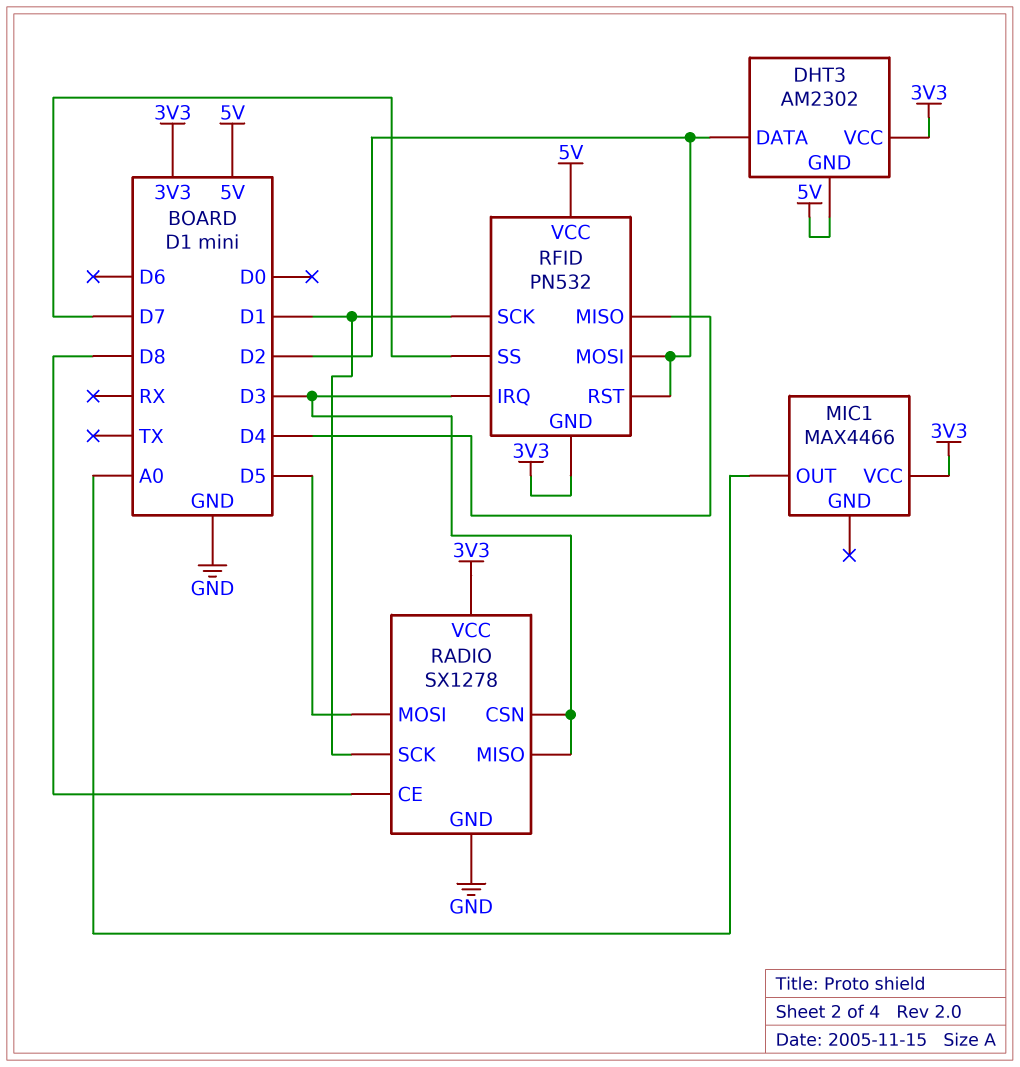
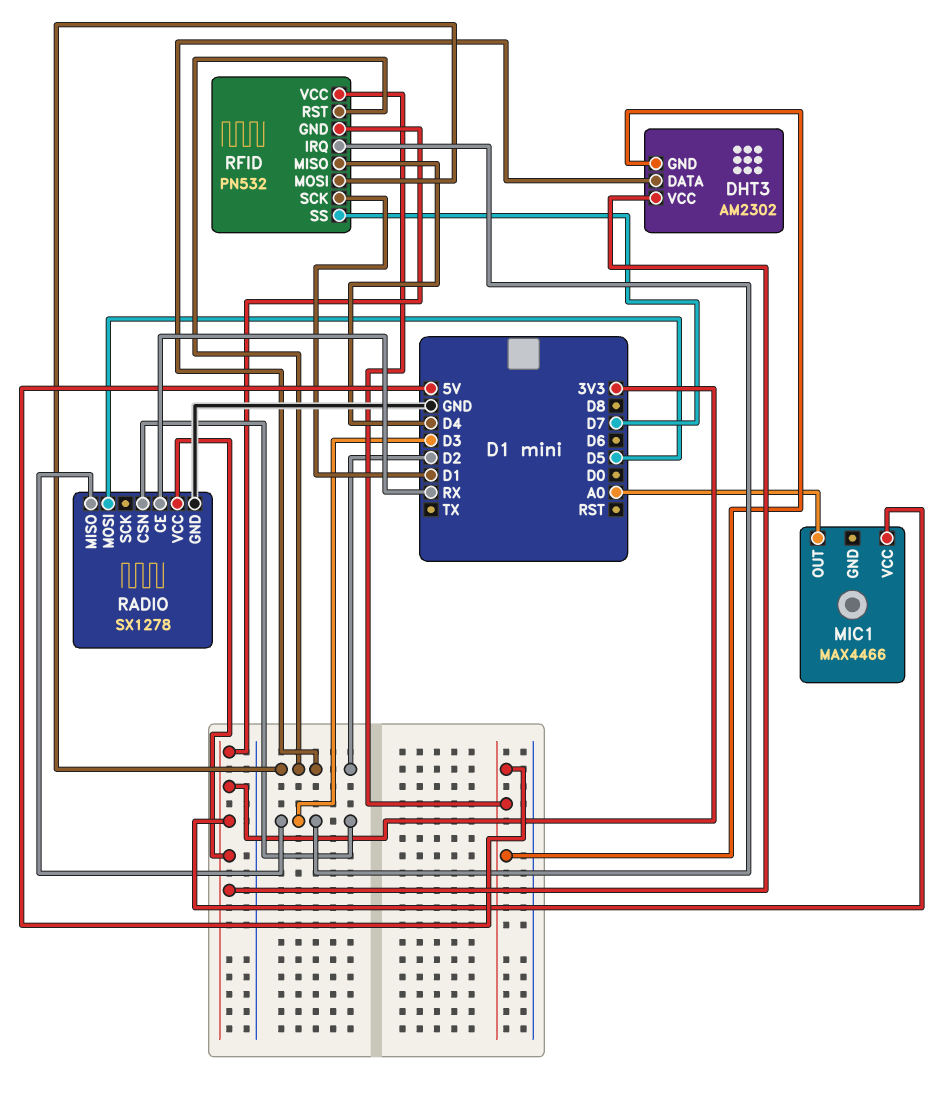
RADIO pin CE: D8 -> RX
RADIO pin SCK: D1 -> none

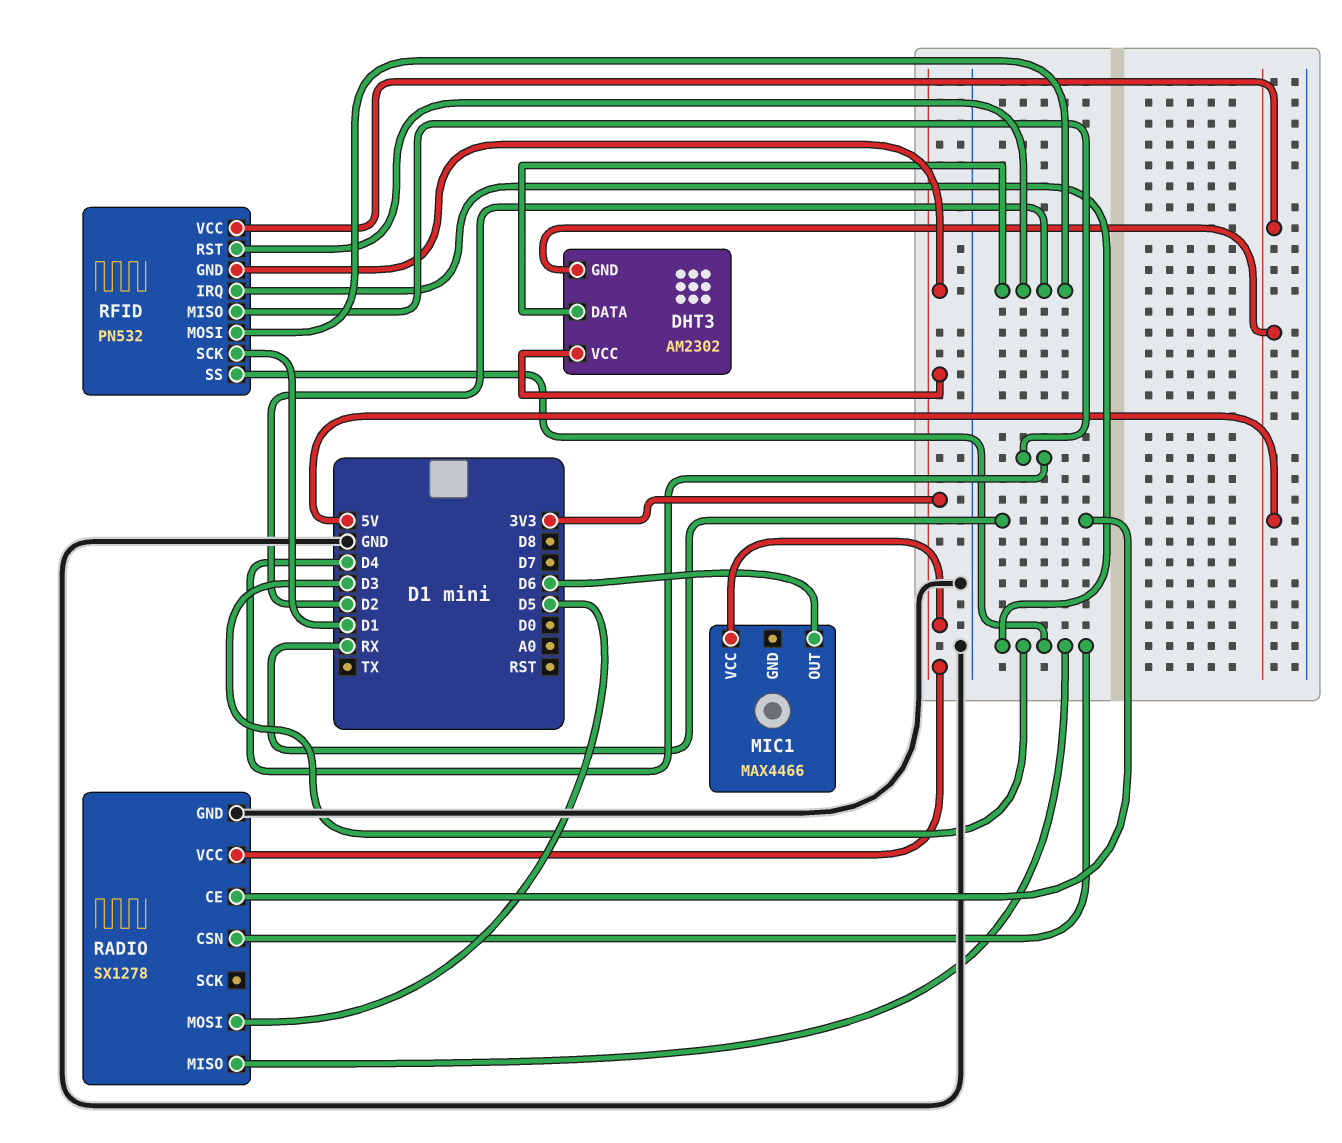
MIC1 pin OUT: A0 -> D6
RFID pin SS: D7 -> D3

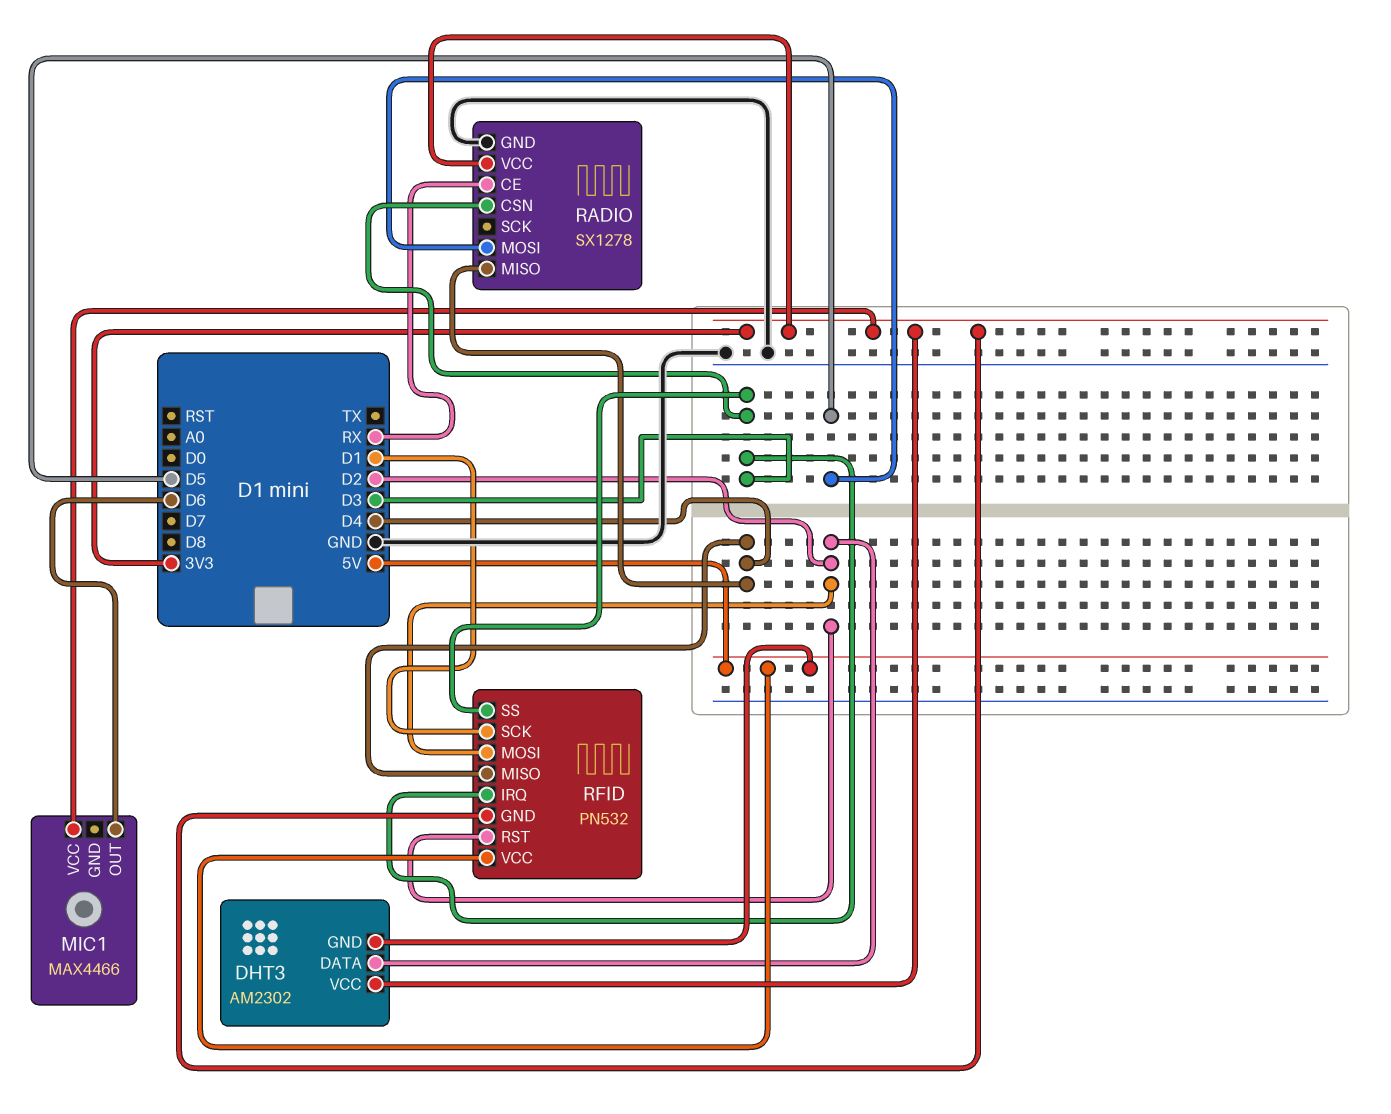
RADIO pin MISO: D3 -> D4

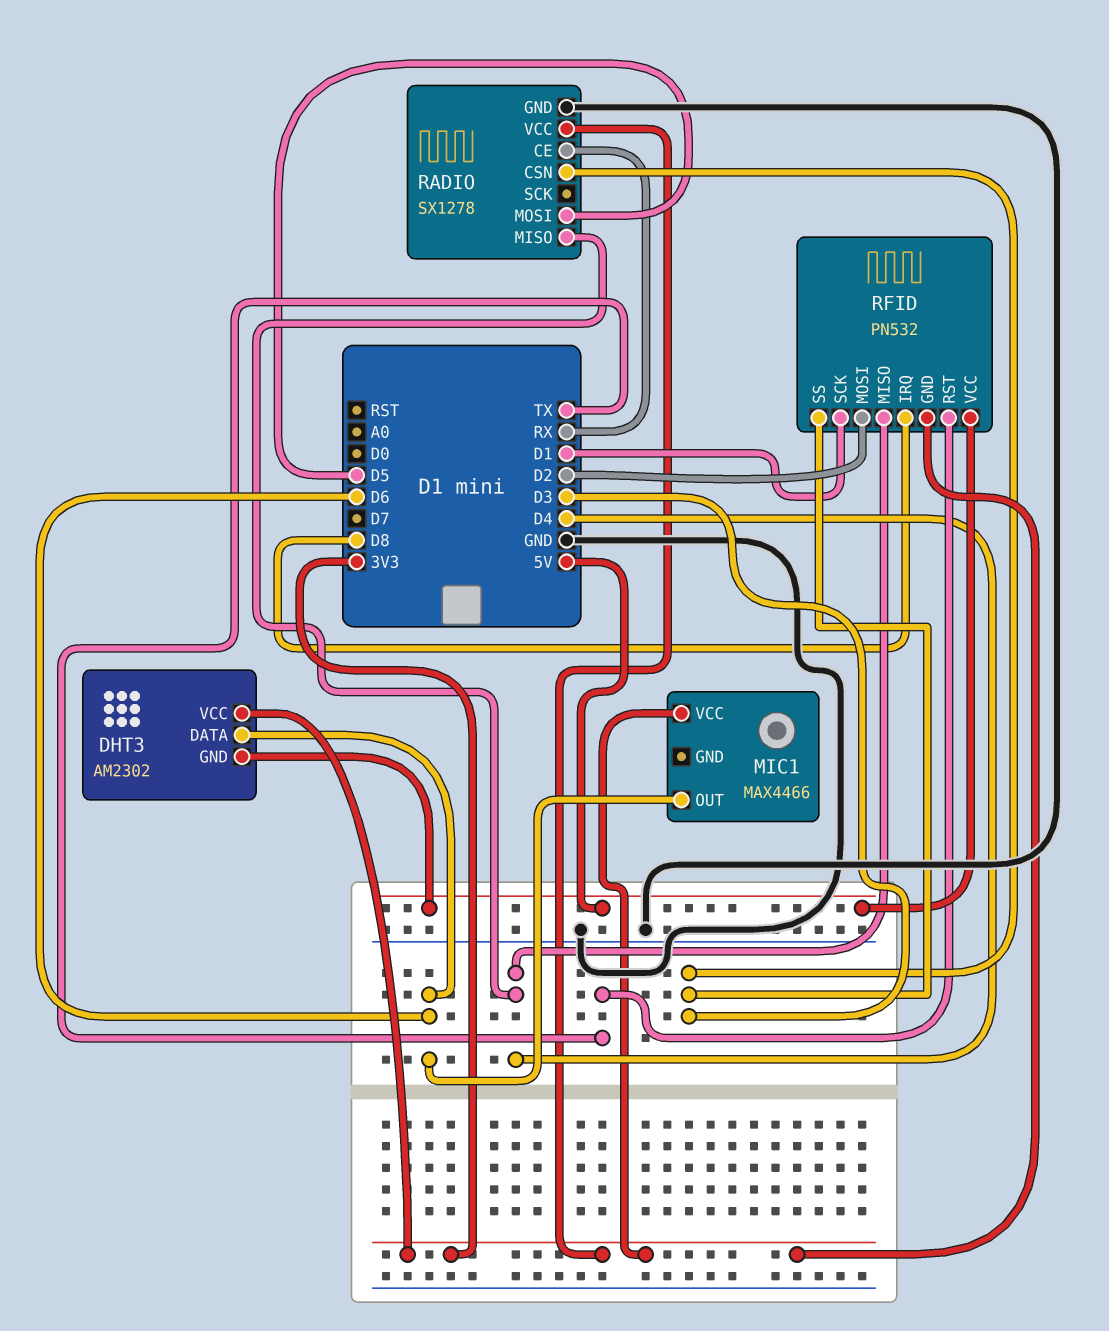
DHT3 pin DATA: D2 -> D6
RFID pin IRQ: D3 -> D8
RFID pin RST: D2 -> TX

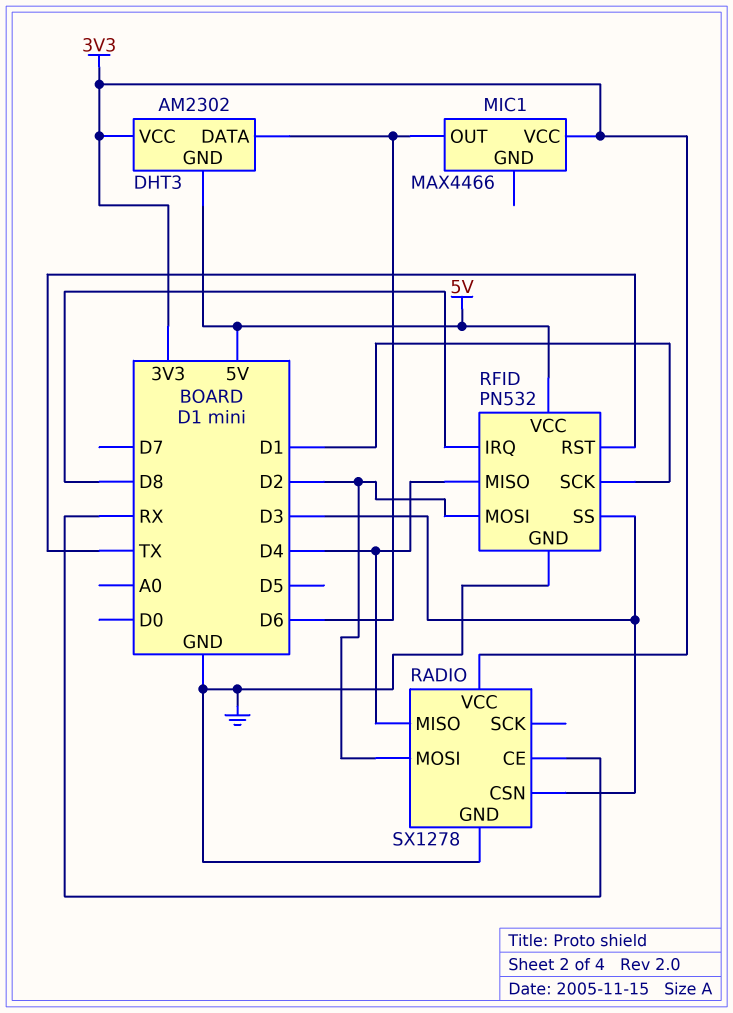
RADIO pin MOSI: D5 -> D2
RFID pin GND: 3V3 -> GND

